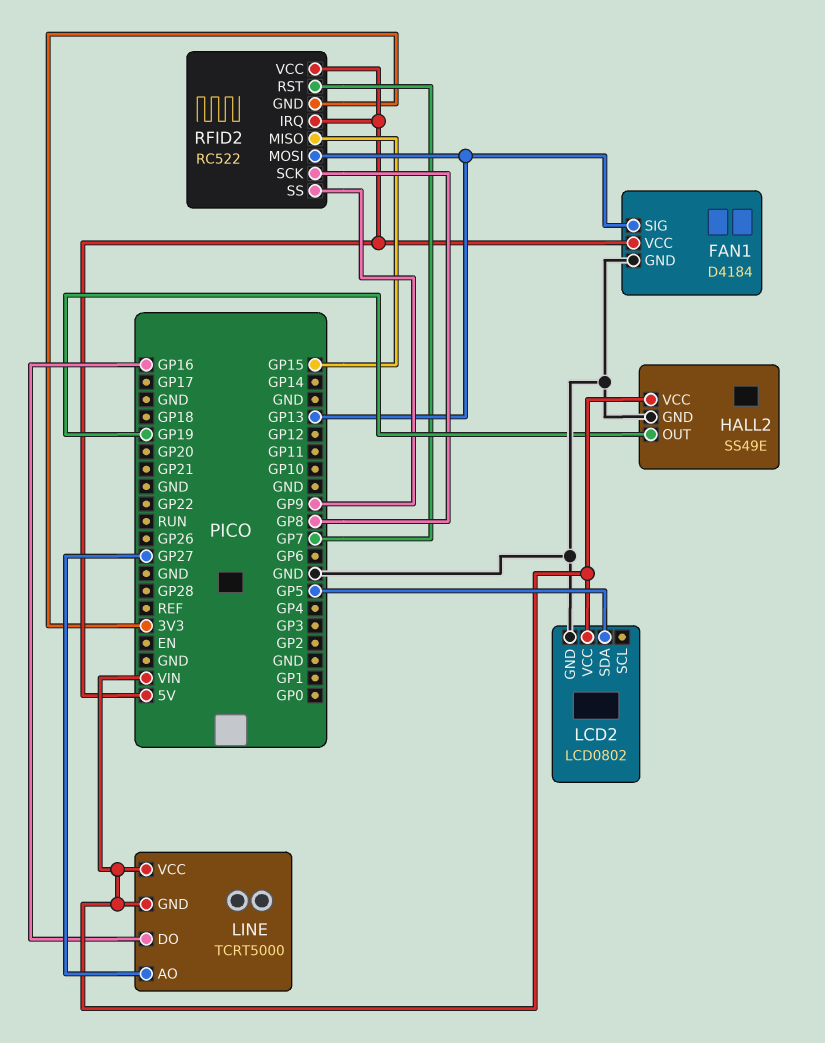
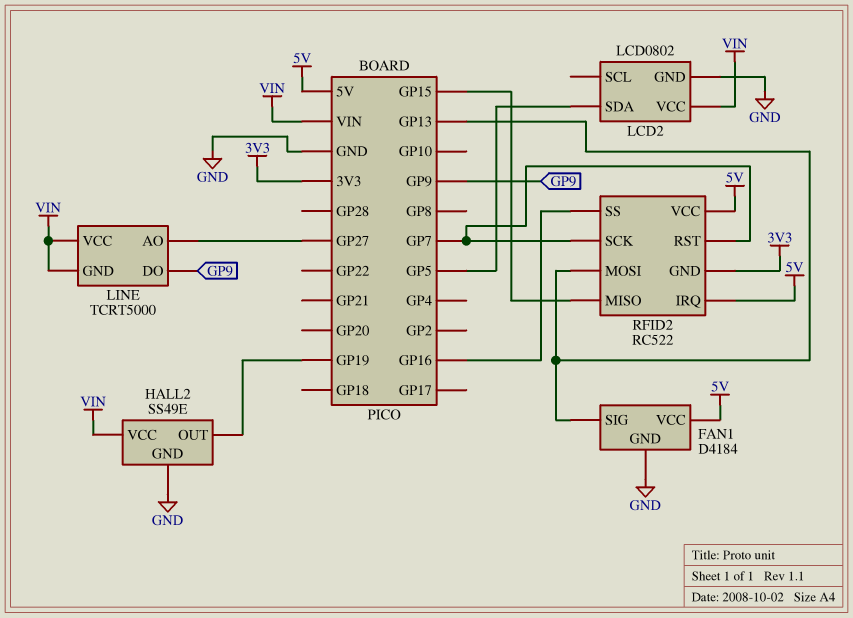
LINE pin DO: GP16 -> GP9
RFID2 pin SCK: GP8 -> GP7
RFID2 pin SS: GP9 -> GP16

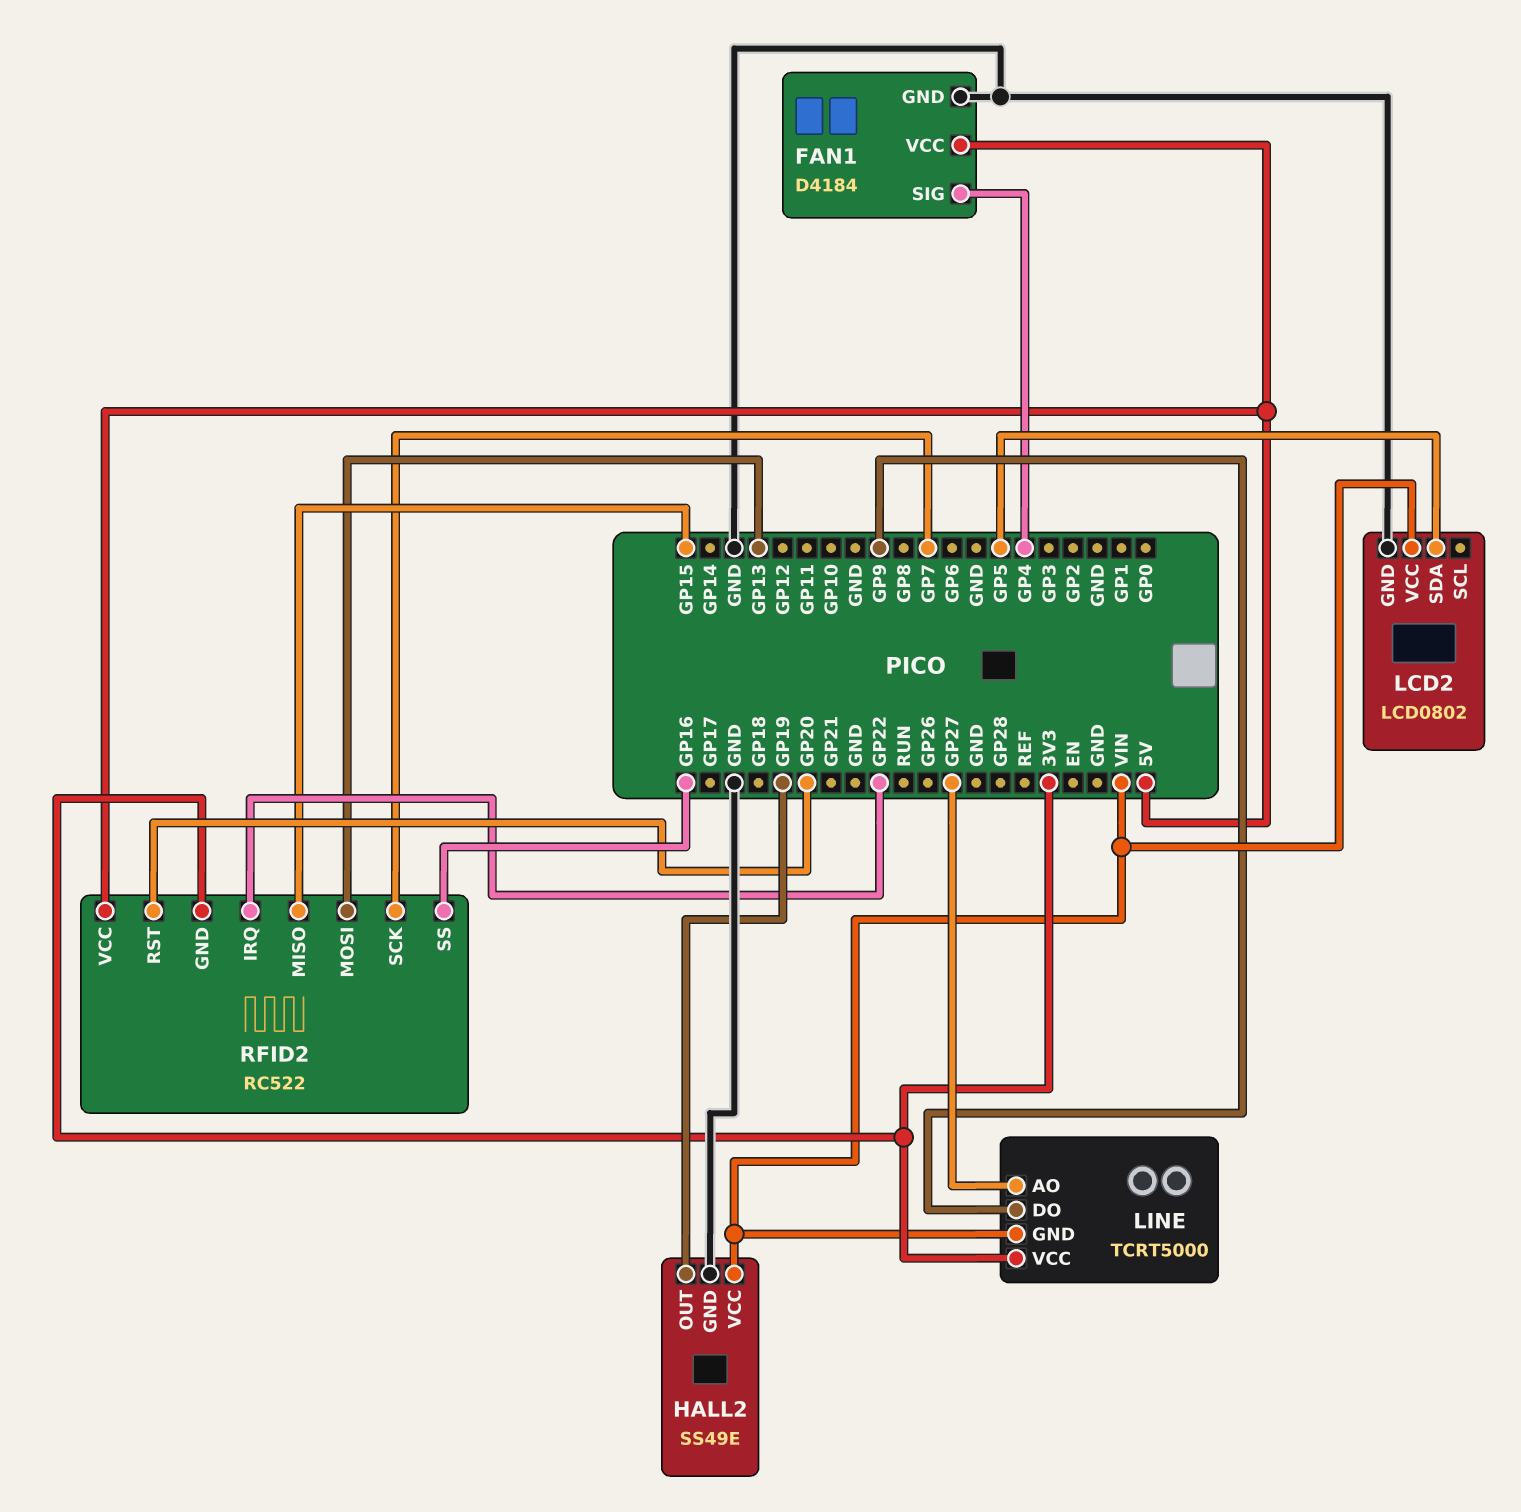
FAN1 pin SIG: GP13 -> GP4
LINE pin VCC: VIN -> 3V3
RFID2 pin IRQ: 5V -> GP22
RFID2 pin RST: GP7 -> GP20

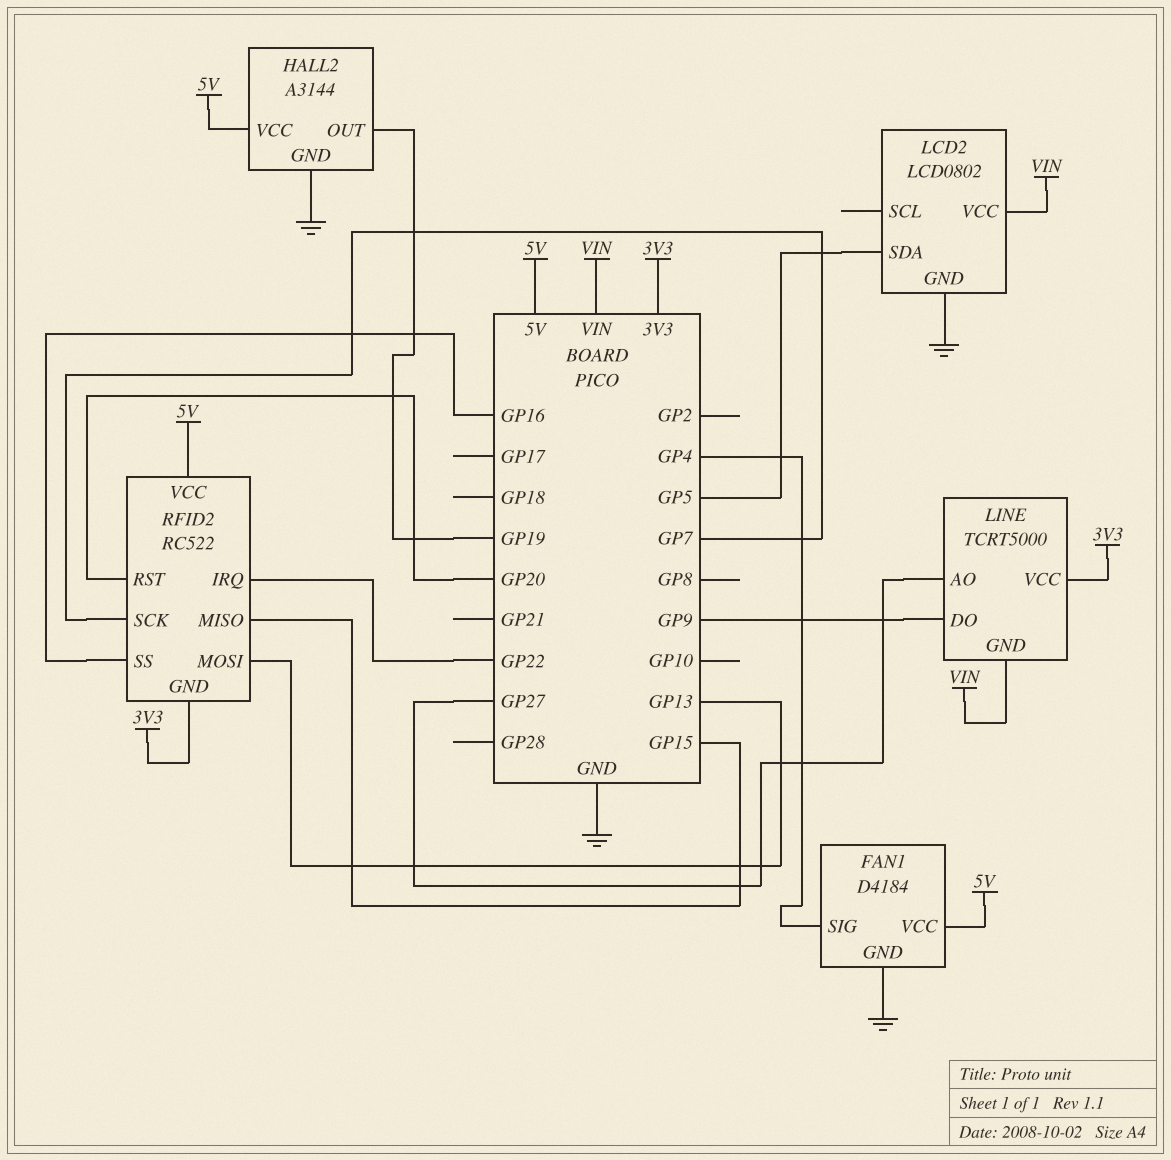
HALL2: SS49E -> A3144
HALL2 pin VCC: VIN -> 5V

